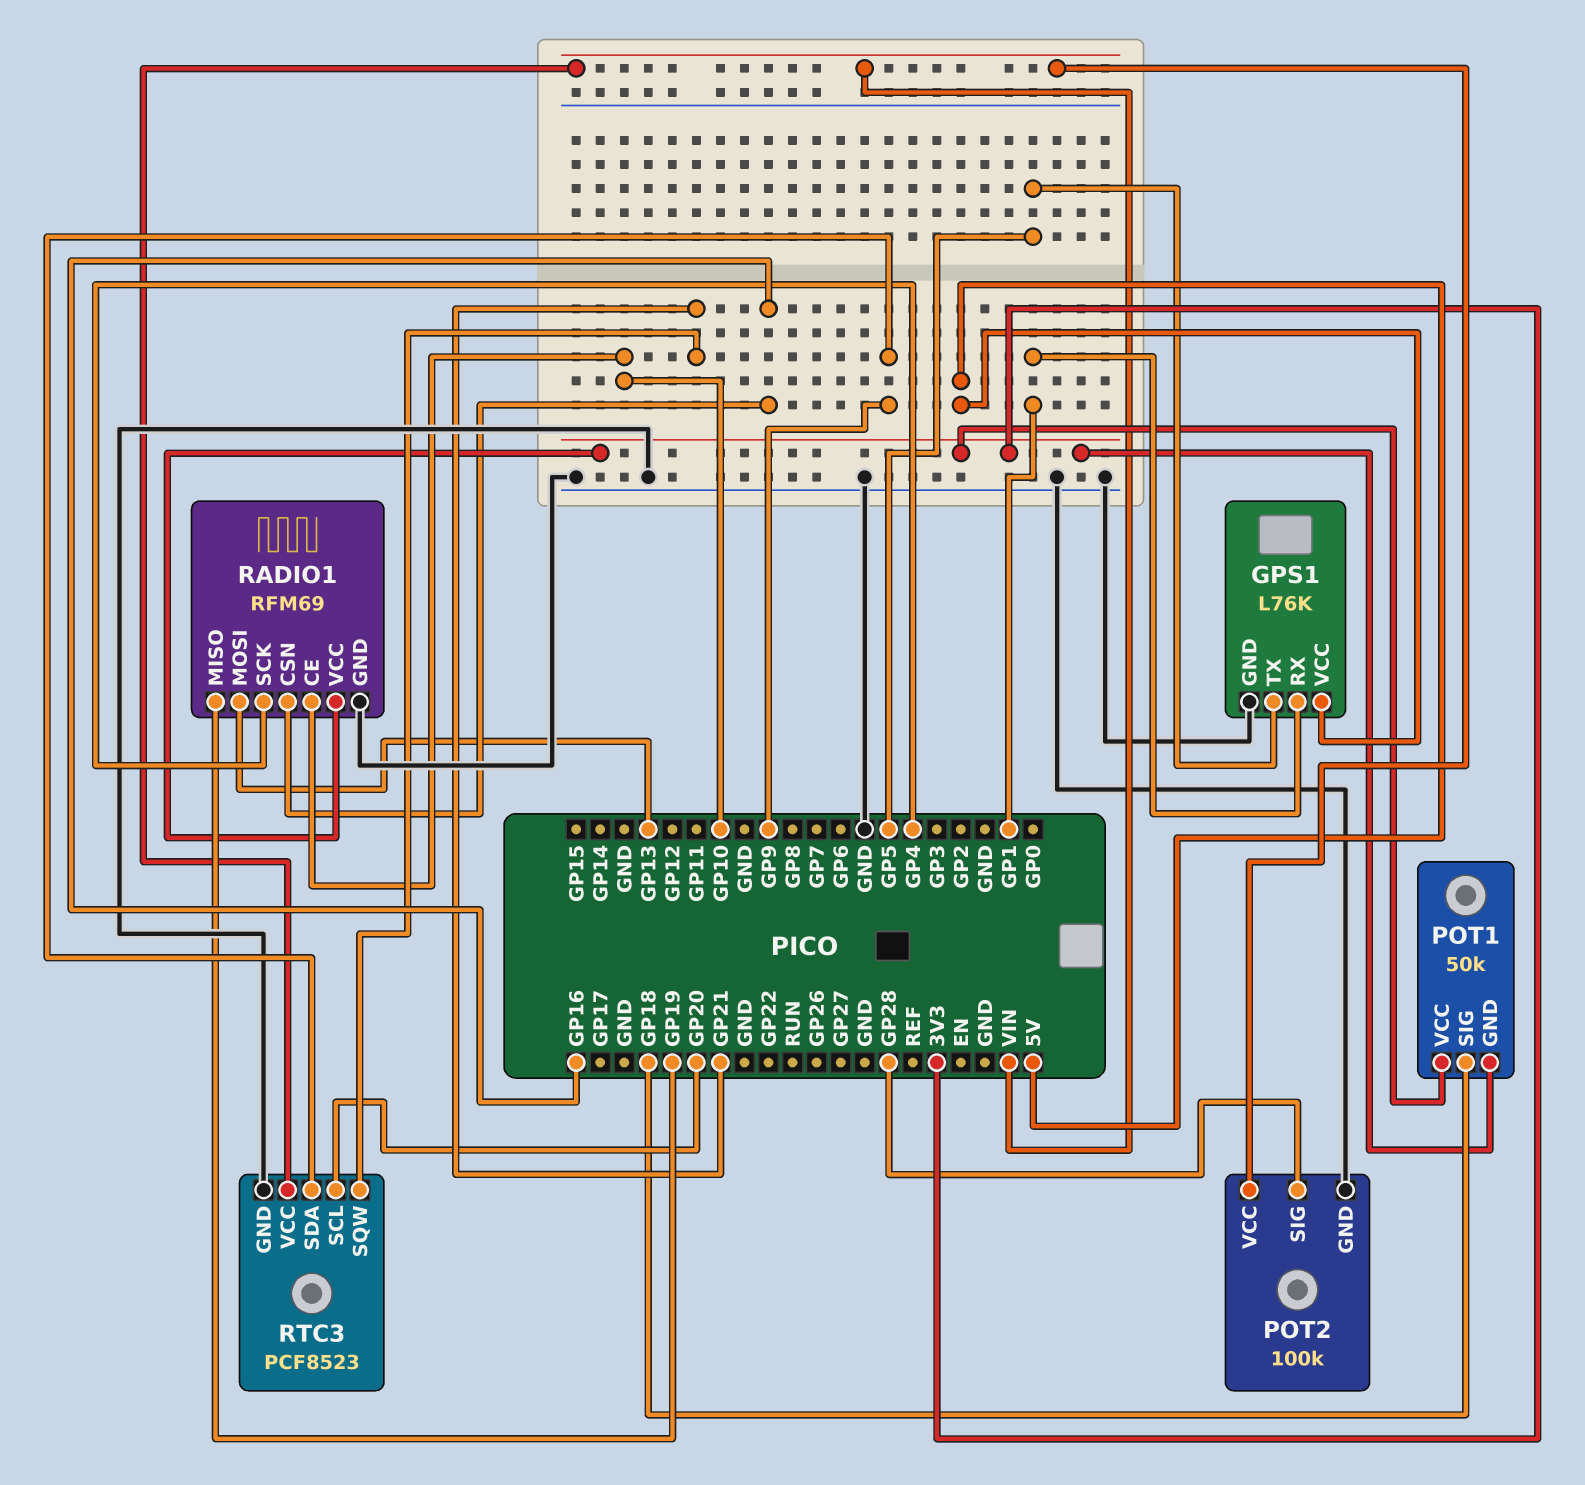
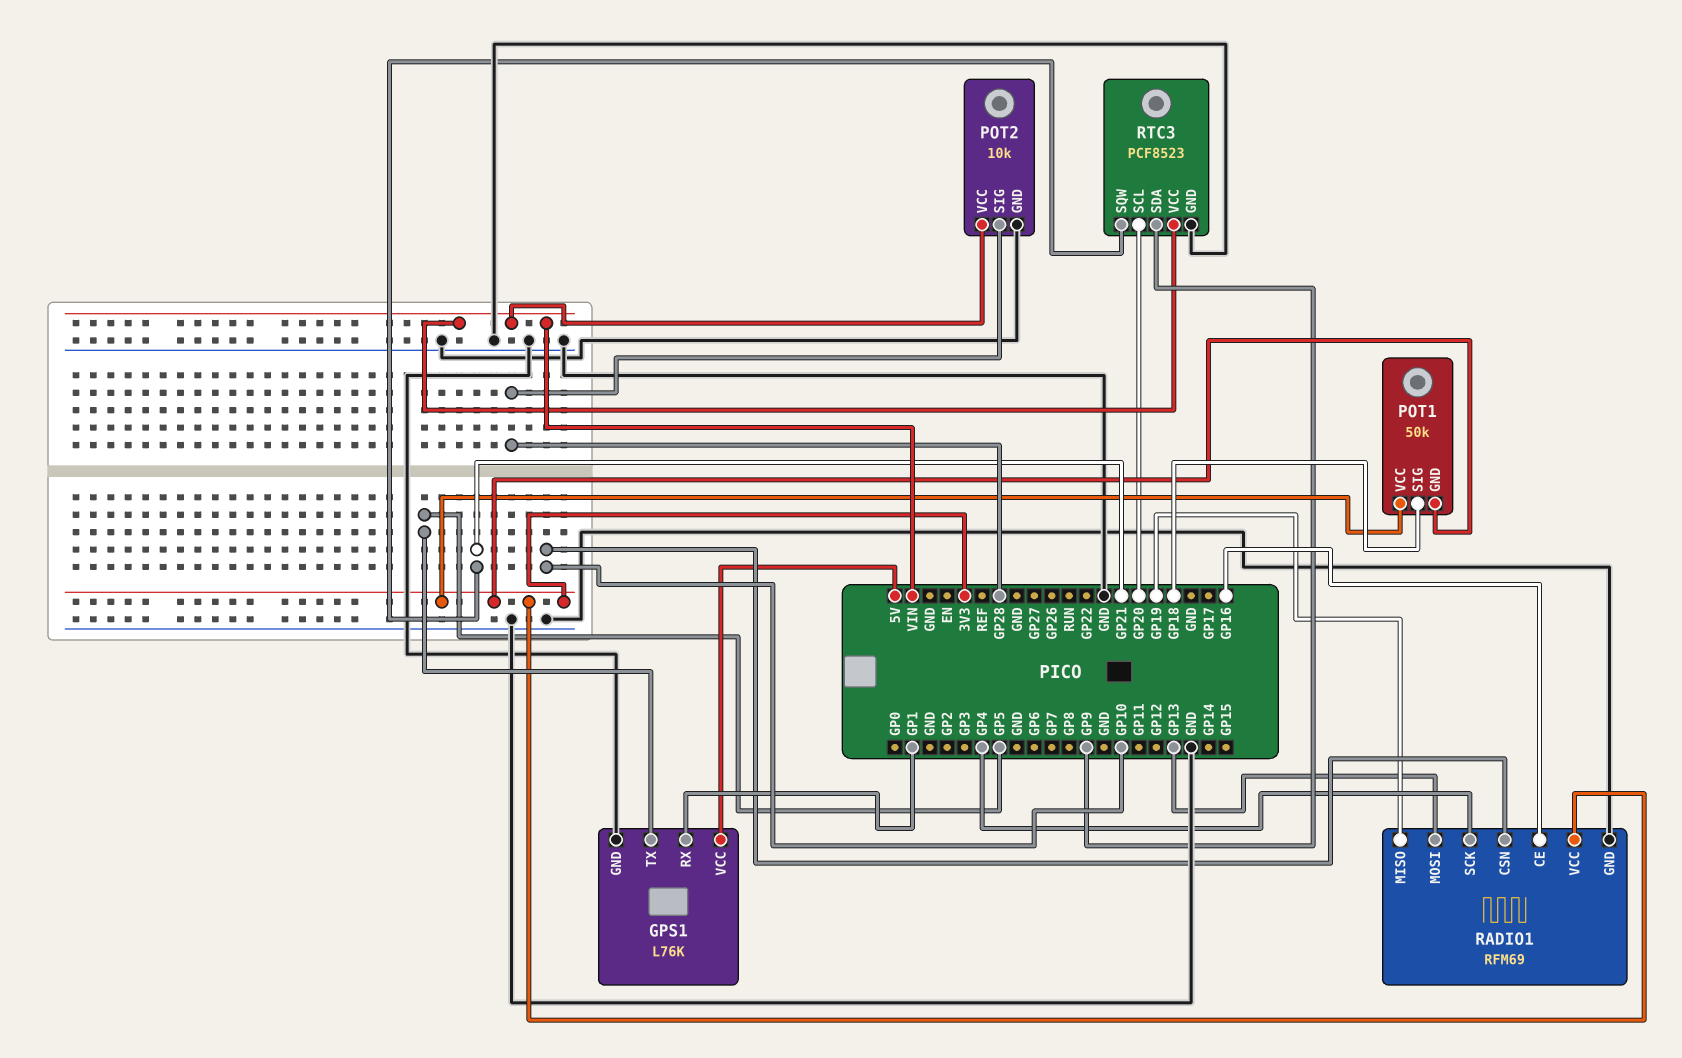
POT2: 100k -> 10k
RADIO1 pin CE: GP10 -> GP16
RADIO1 pin CSN: GP16 -> GP10

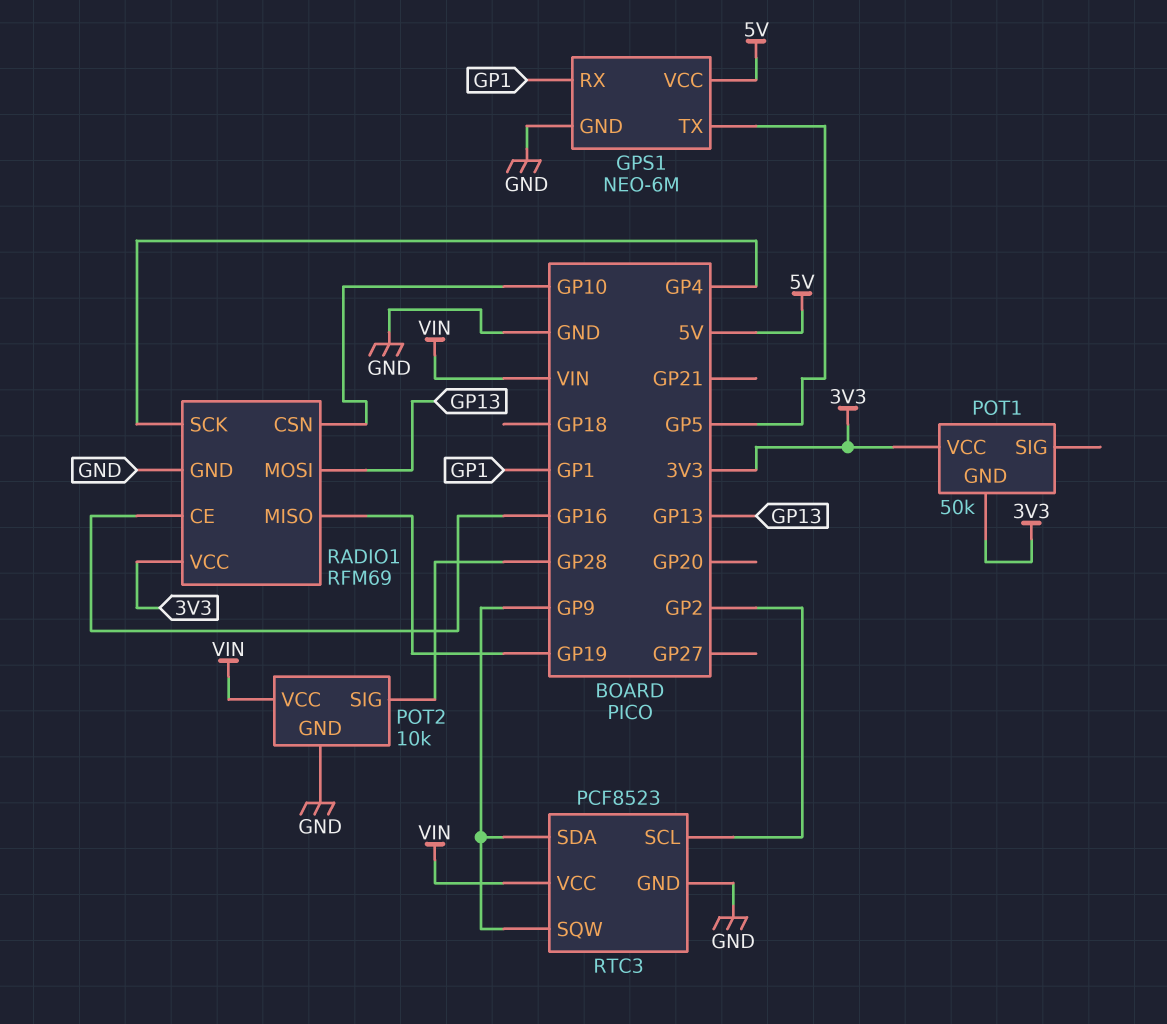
GPS1: L76K -> NEO-6M
POT1 pin SIG: GP18 -> none
RTC3 pin SCL: GP20 -> GP2
RTC3 pin SQW: GP21 -> GP9

